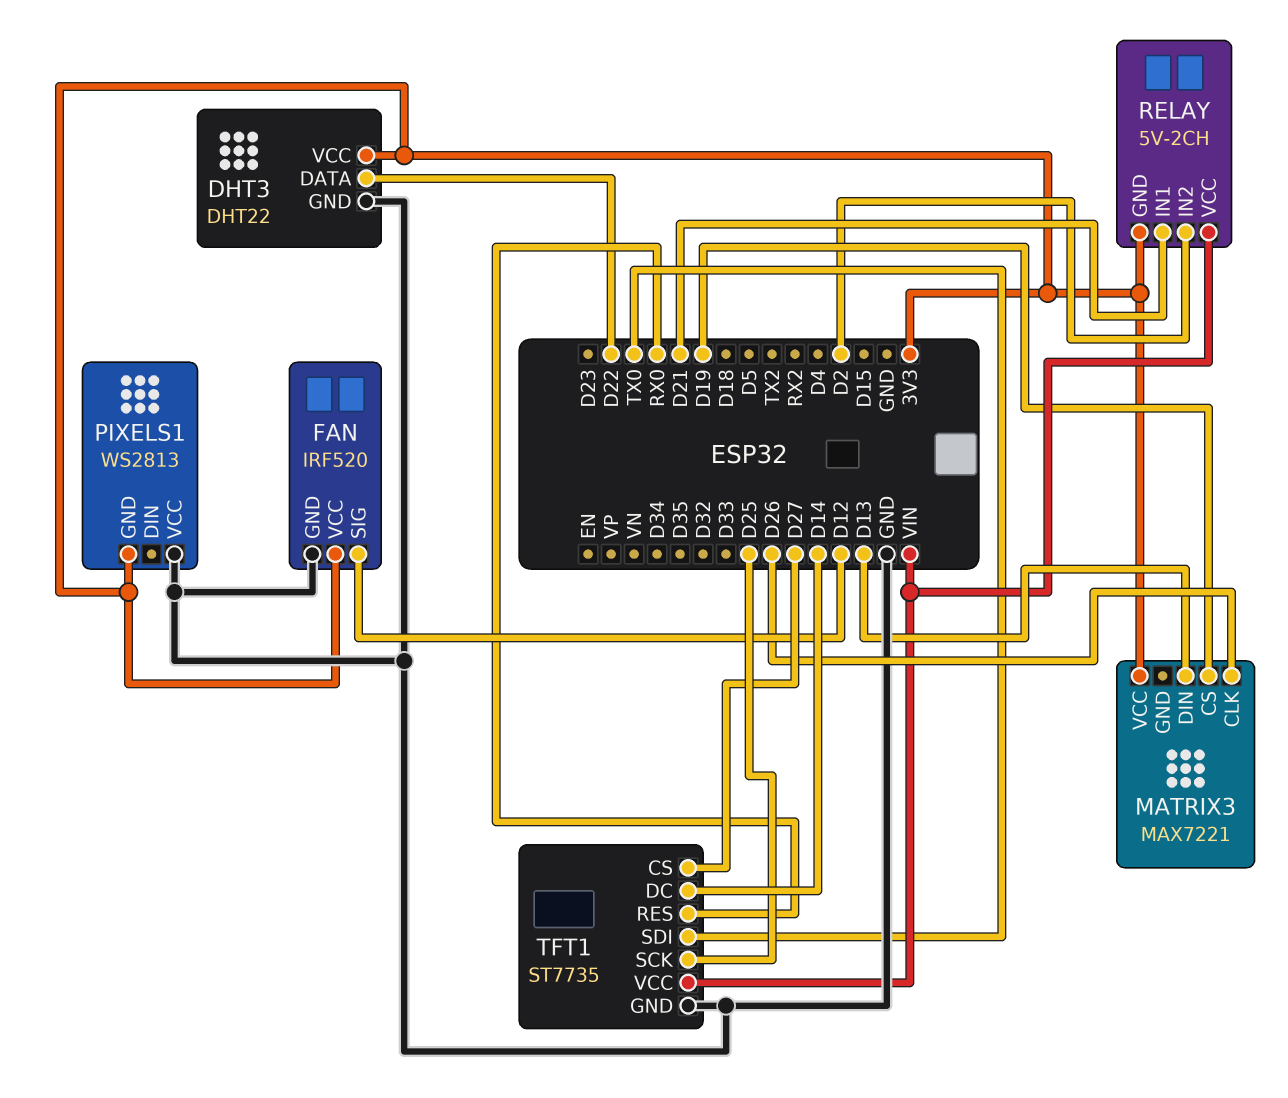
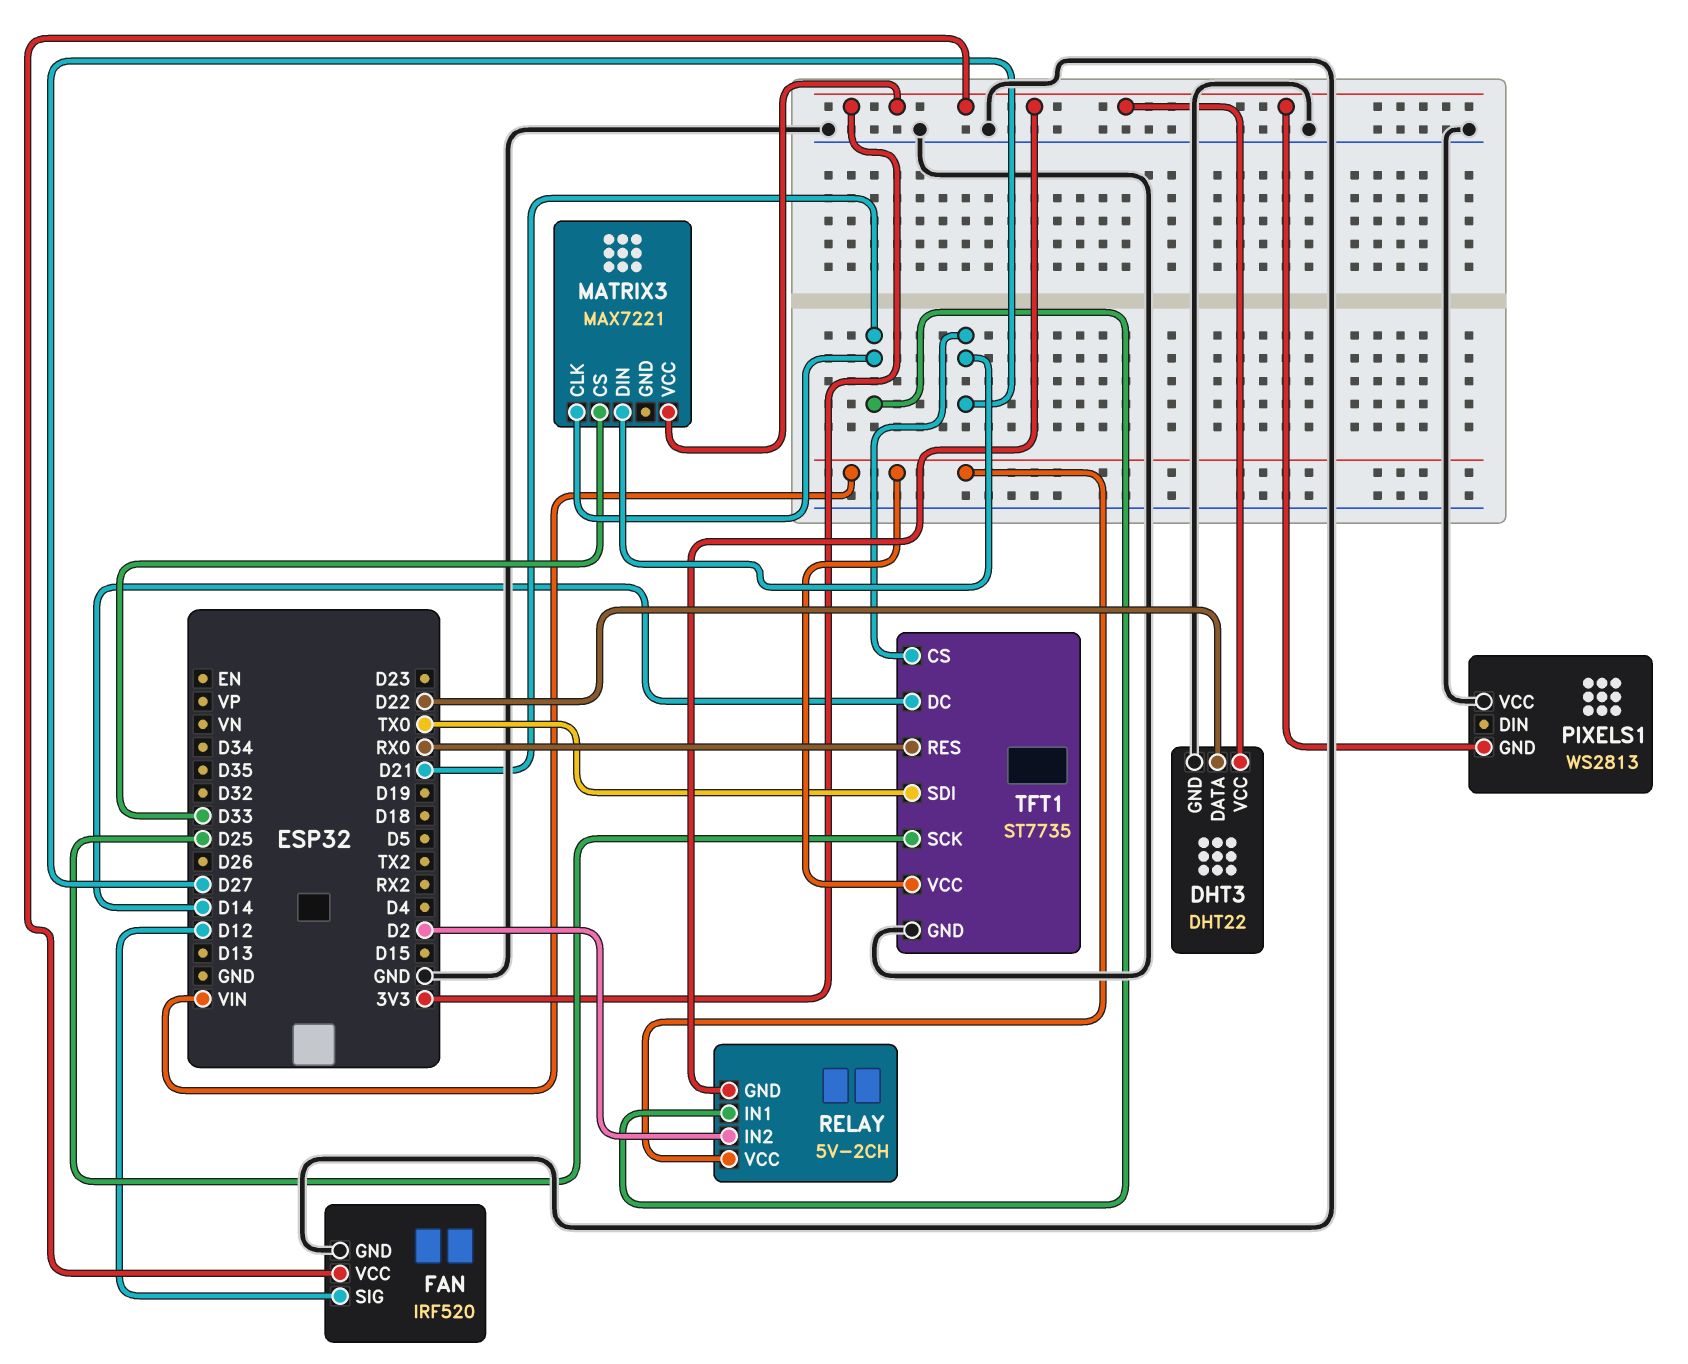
MATRIX3 pin CLK: D26 -> D21
MATRIX3 pin CS: D19 -> D33
MATRIX3 pin DIN: D13 -> D27

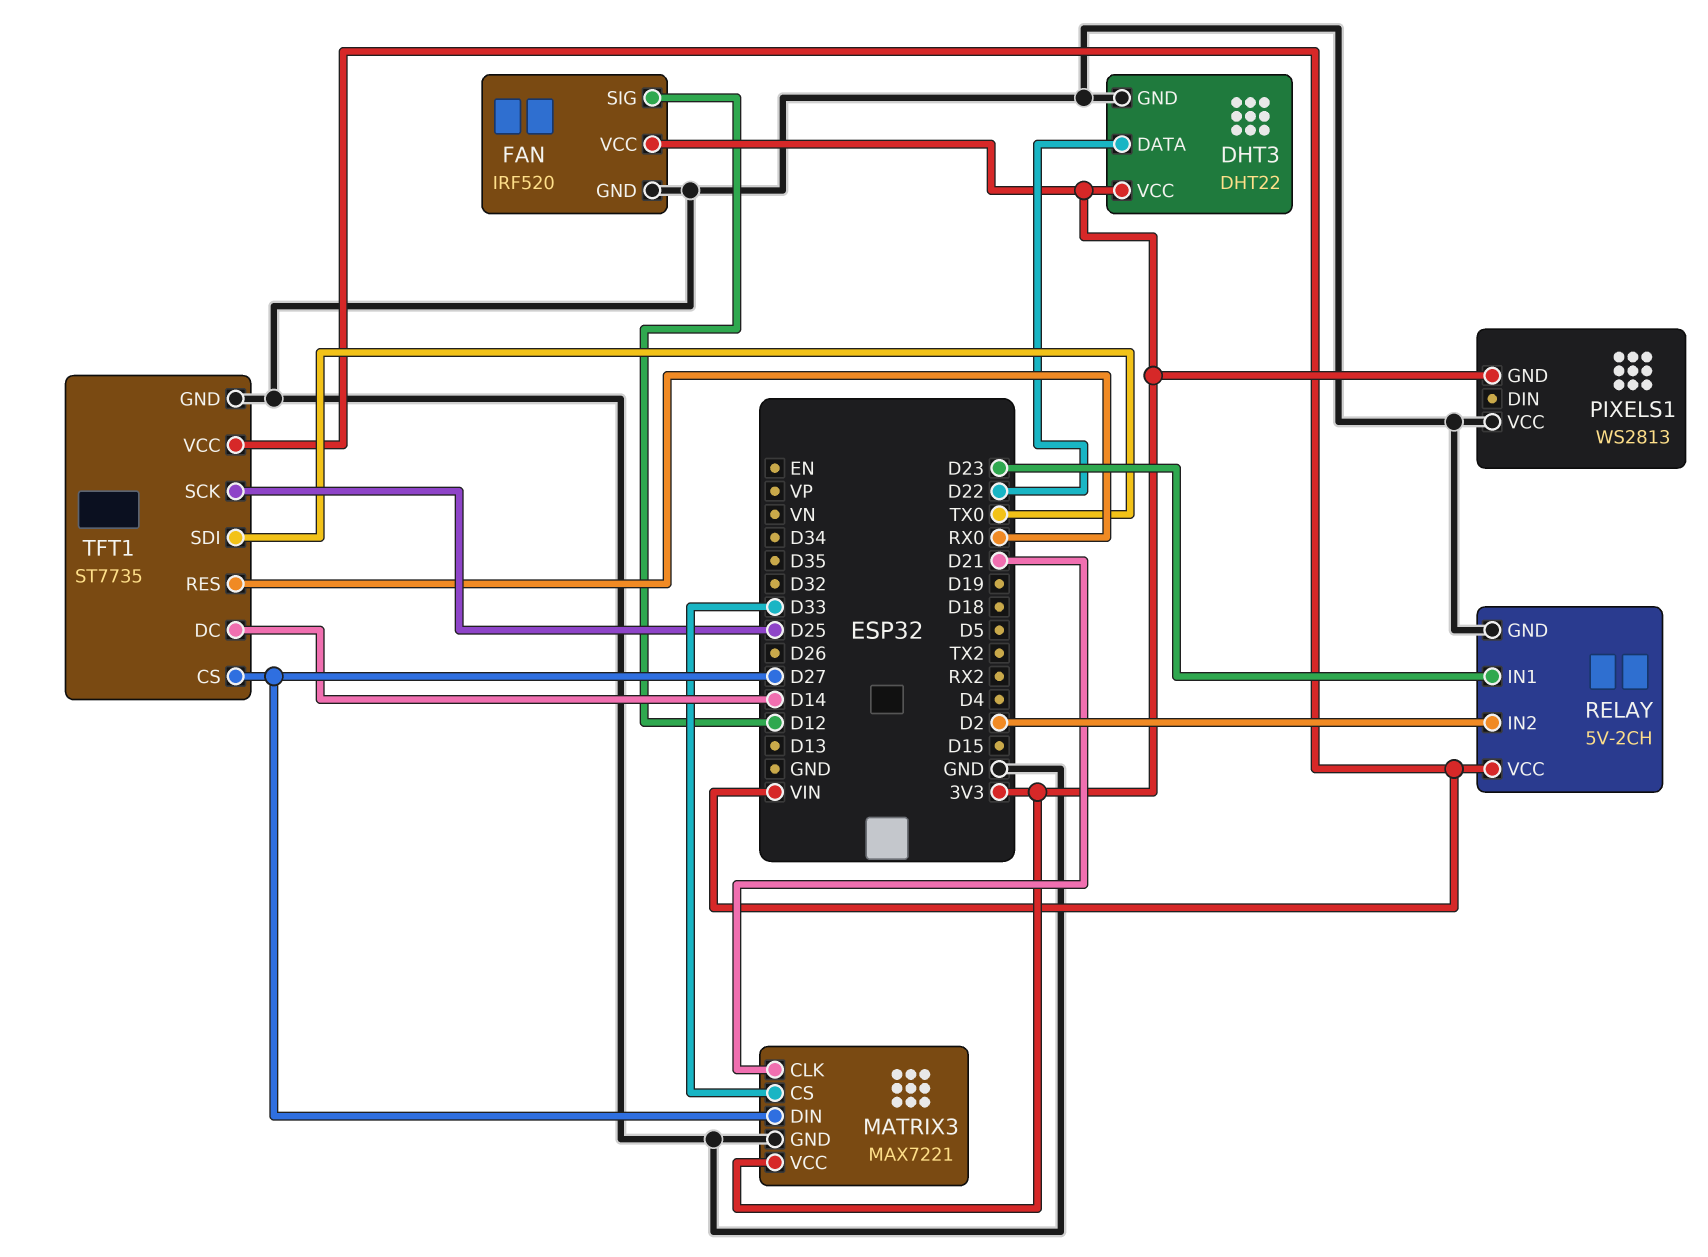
MATRIX3 pin GND: none -> GND
RELAY pin GND: 3V3 -> GND
RELAY pin IN1: D21 -> D23

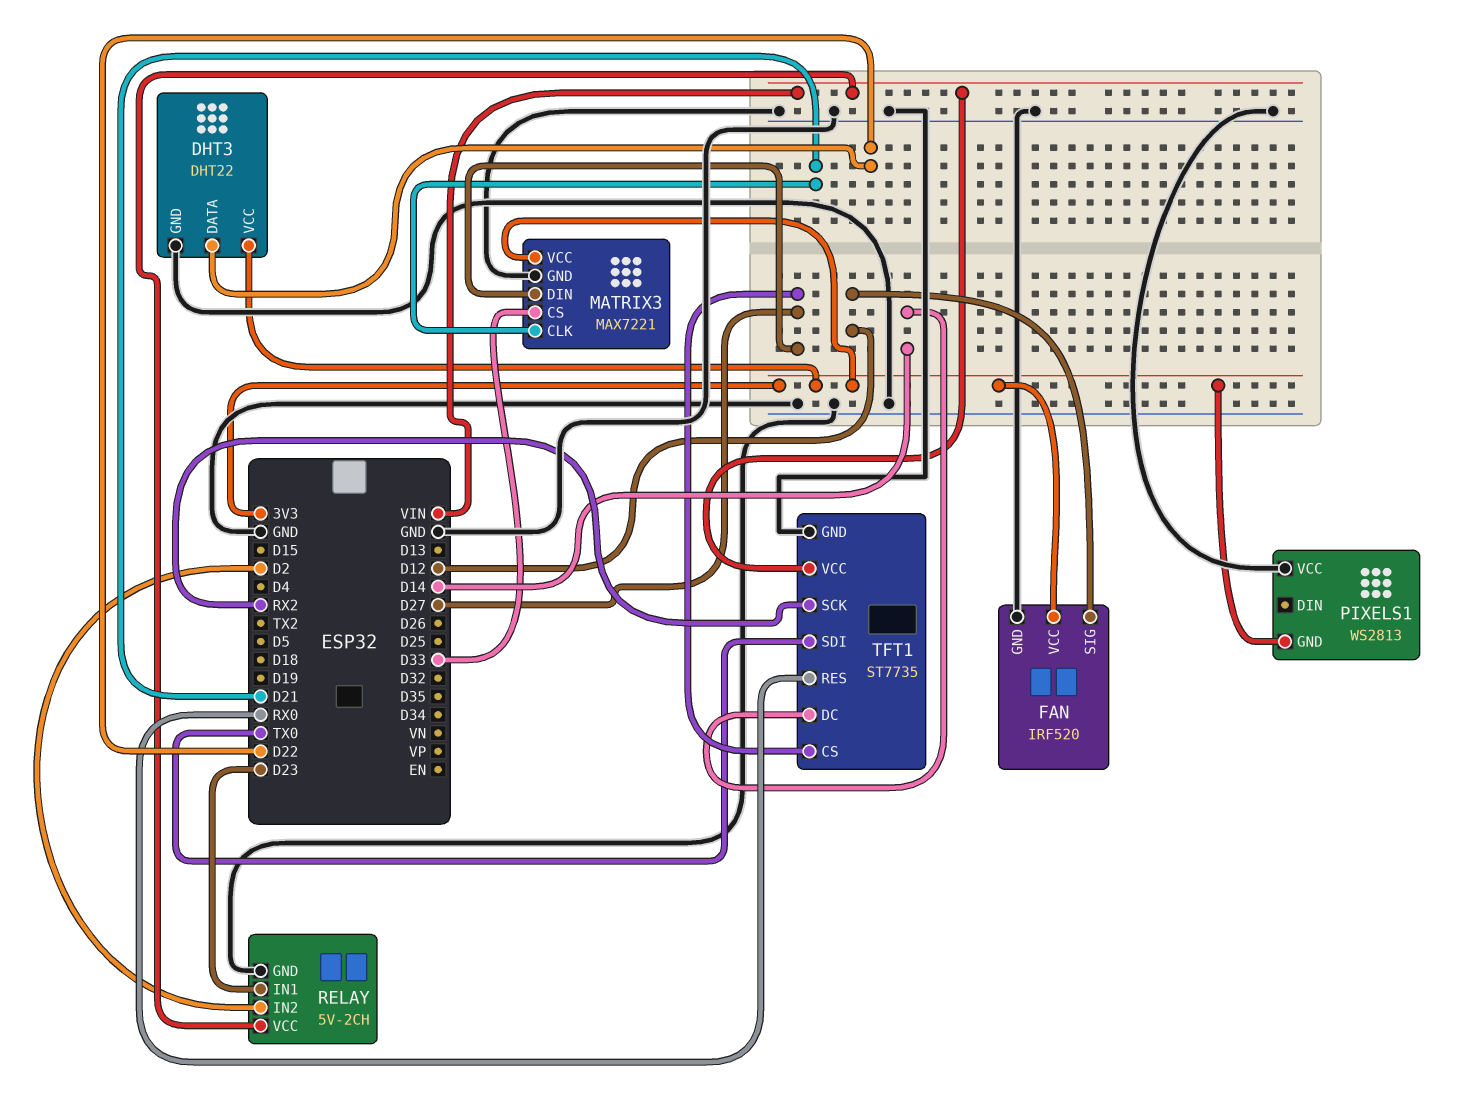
TFT1 pin SCK: D25 -> RX2

